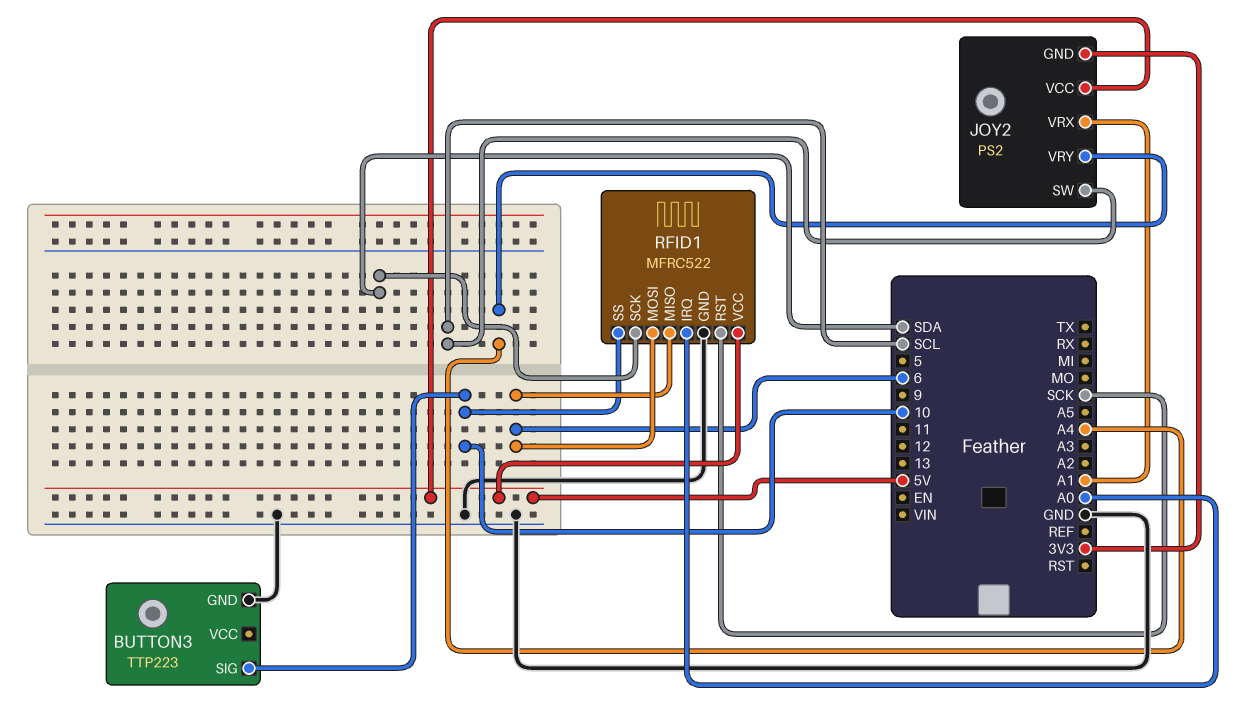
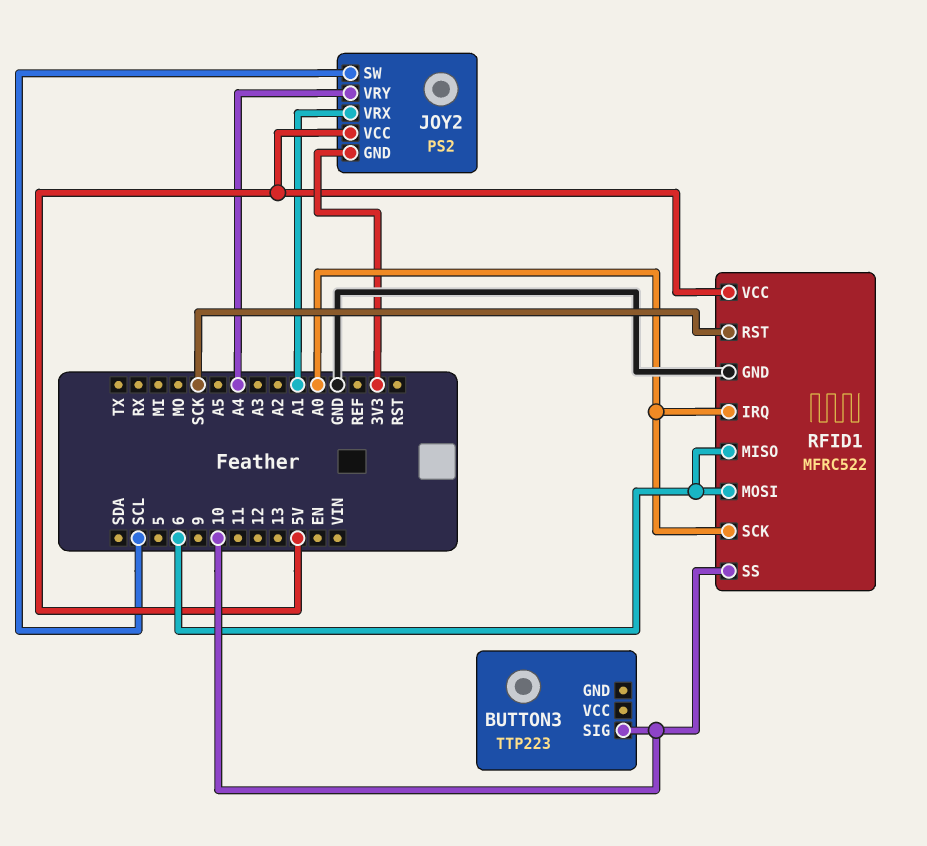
BUTTON3 pin GND: GND -> none
RFID1 pin SCK: SDA -> A0

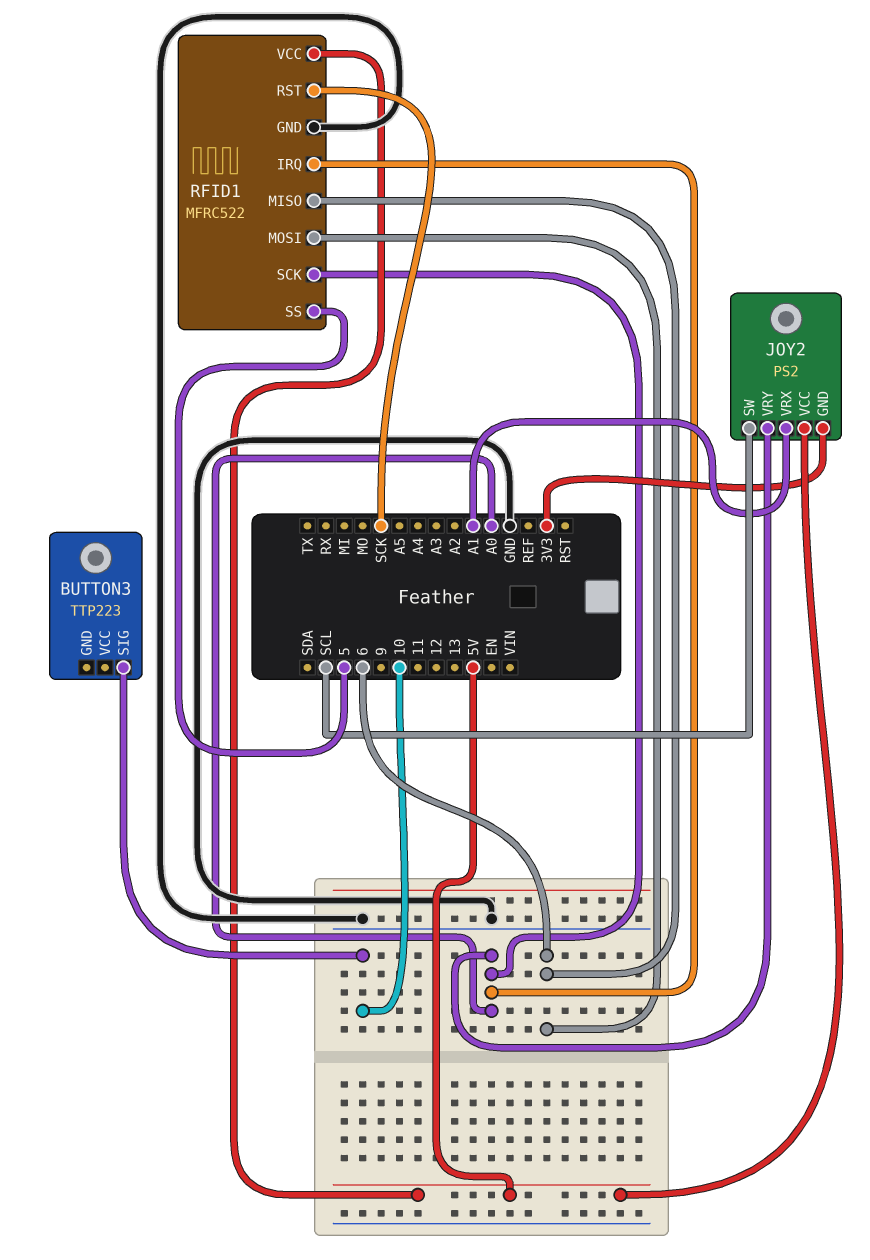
JOY2 pin VRY: A4 -> A0
RFID1 pin SS: 10 -> 5

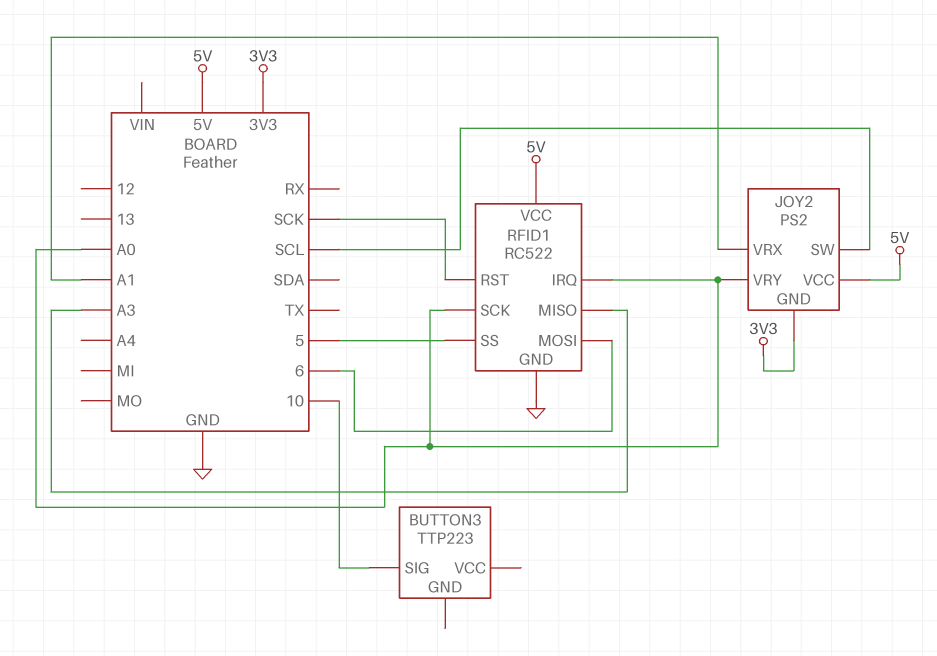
RFID1: MFRC522 -> RC522
RFID1 pin MISO: 6 -> A3

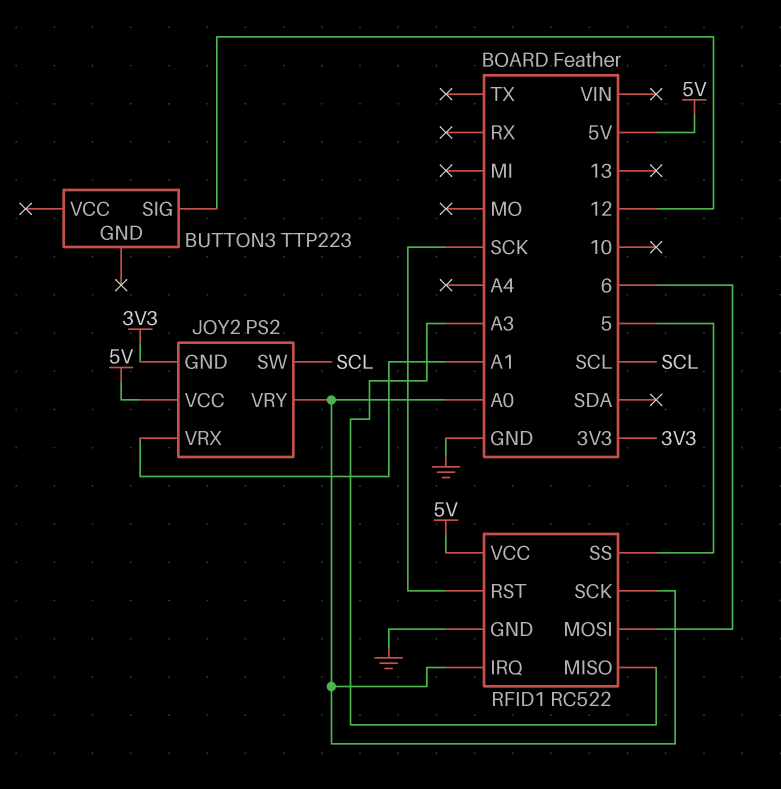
BUTTON3 pin SIG: 10 -> 12

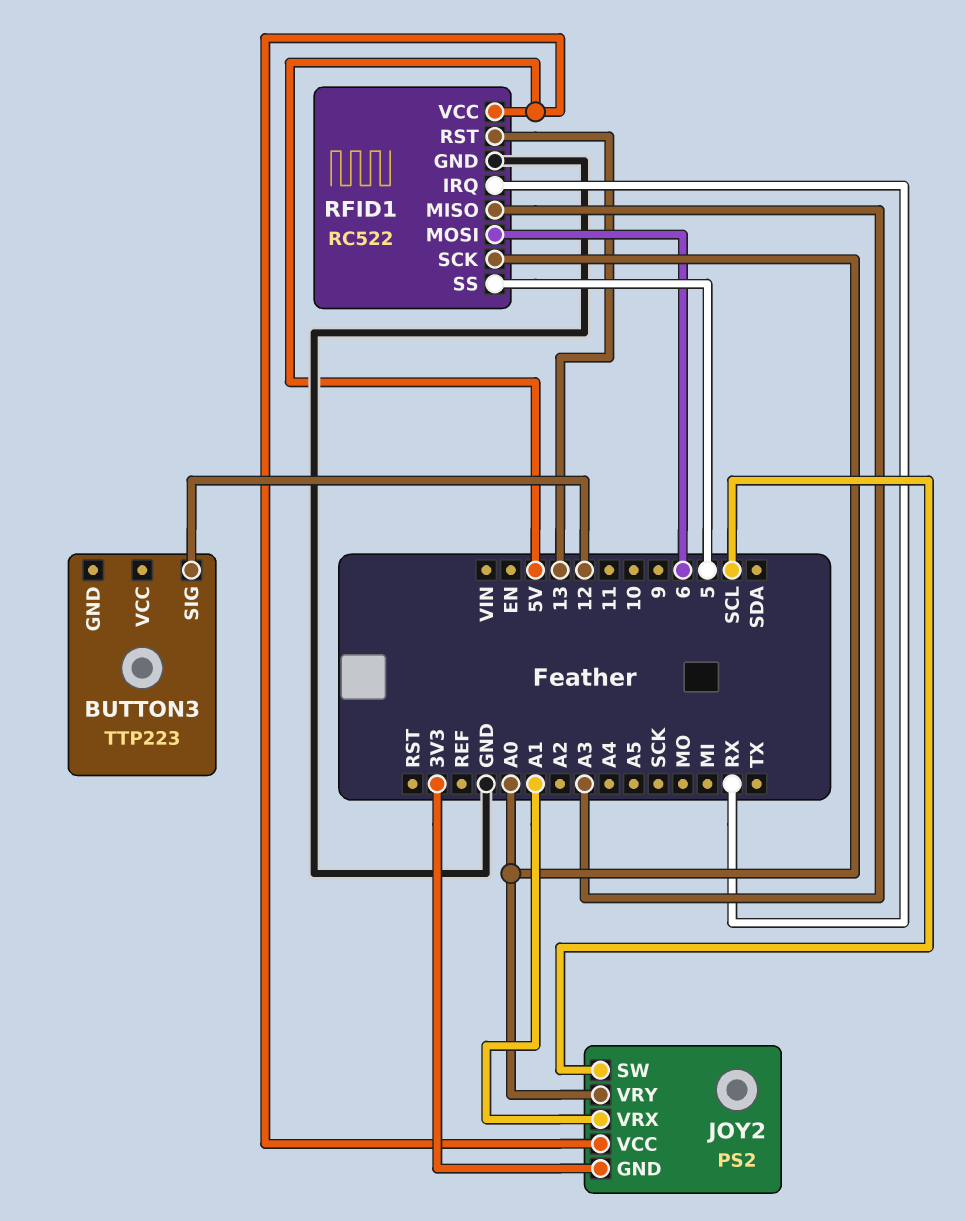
RFID1 pin IRQ: A0 -> RX
RFID1 pin RST: SCK -> 13

